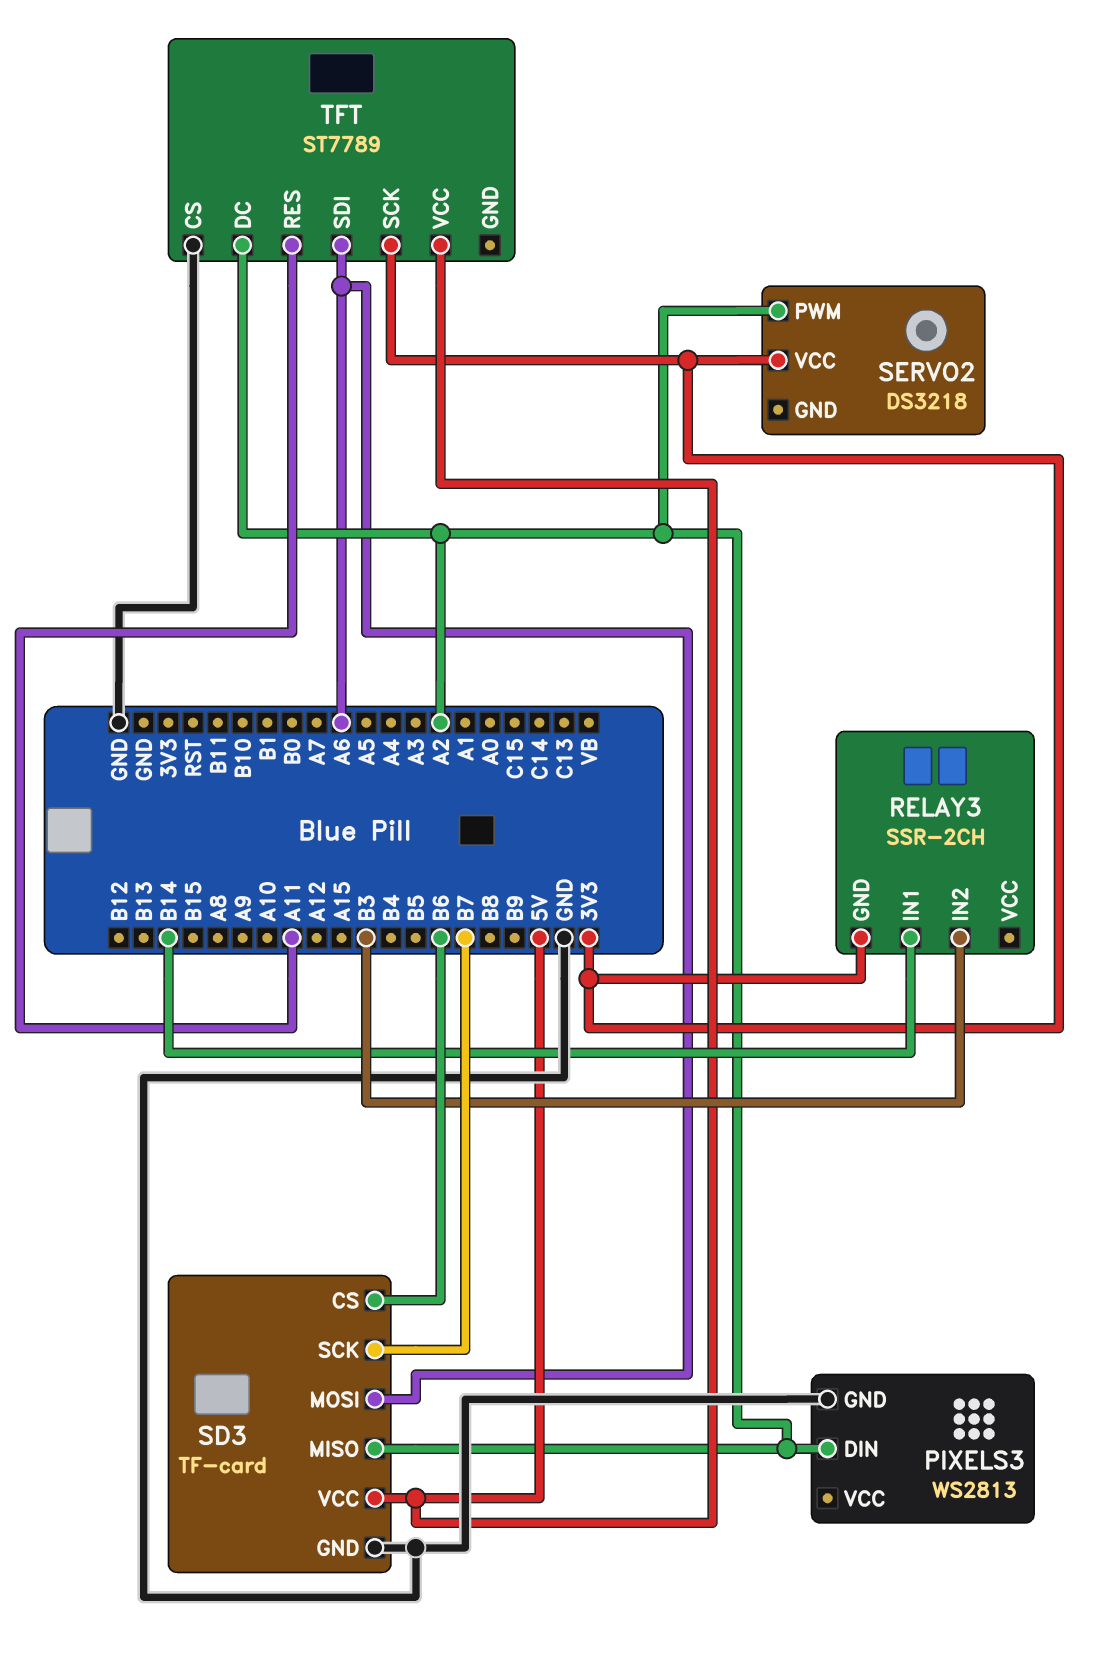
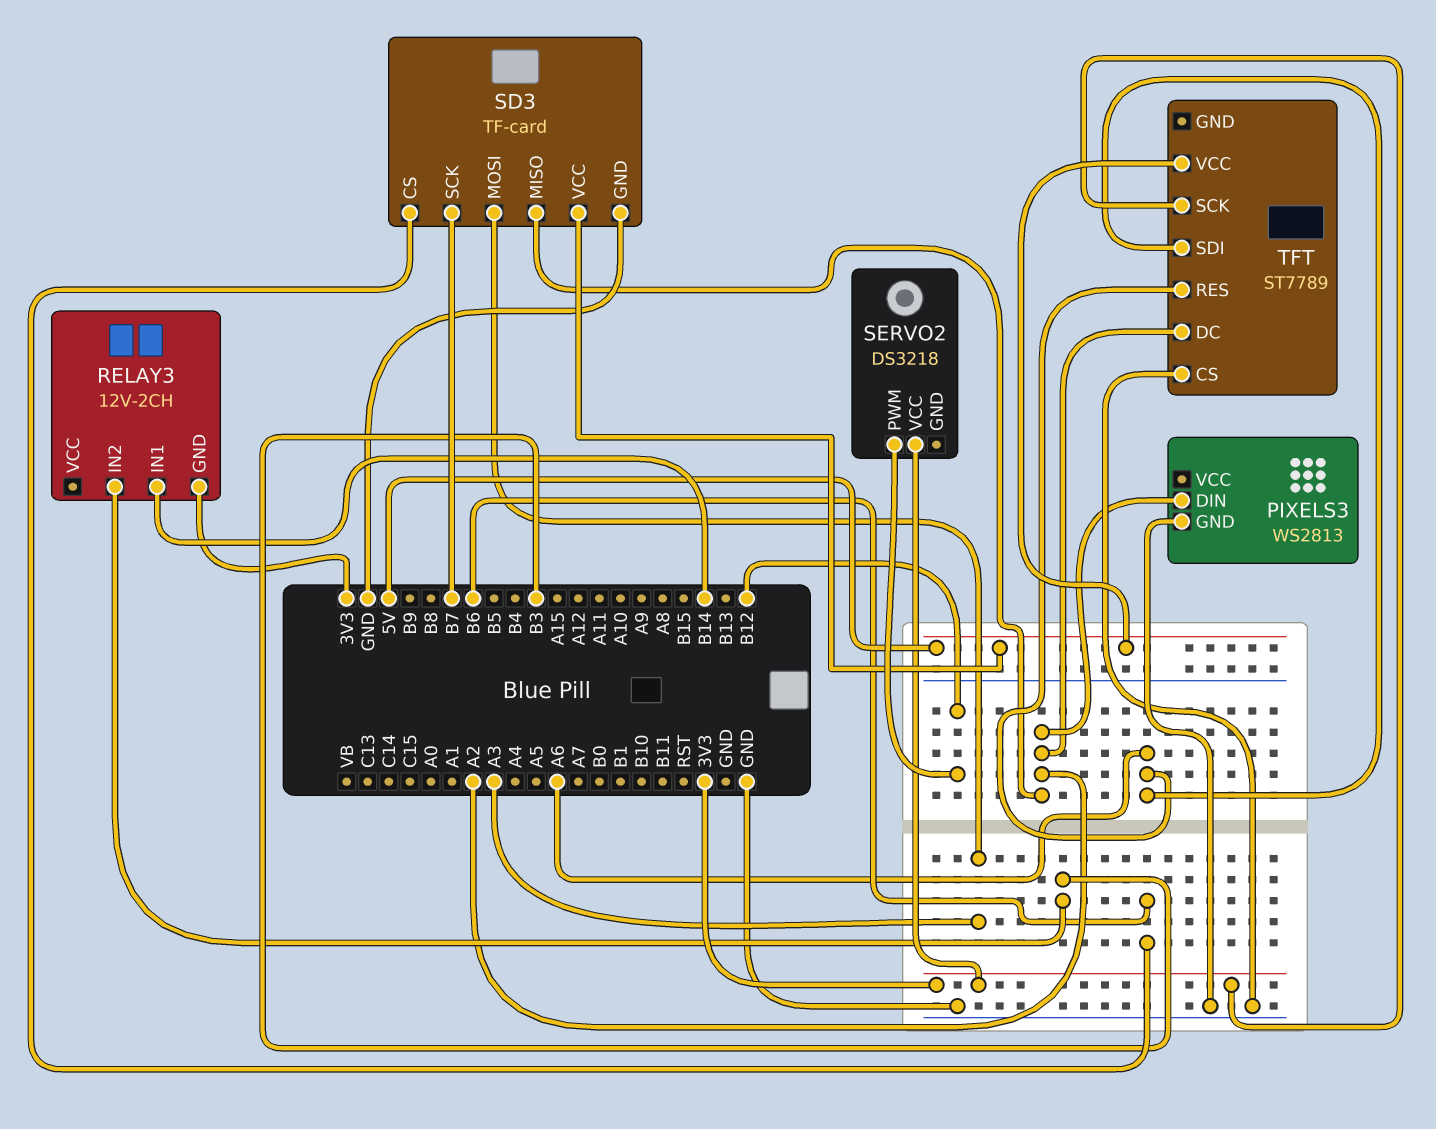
RELAY3: SSR-2CH -> 12V-2CH
SD3 pin MOSI: A6 -> A3
SERVO2 pin PWM: A2 -> B12
TFT pin RES: A11 -> A6

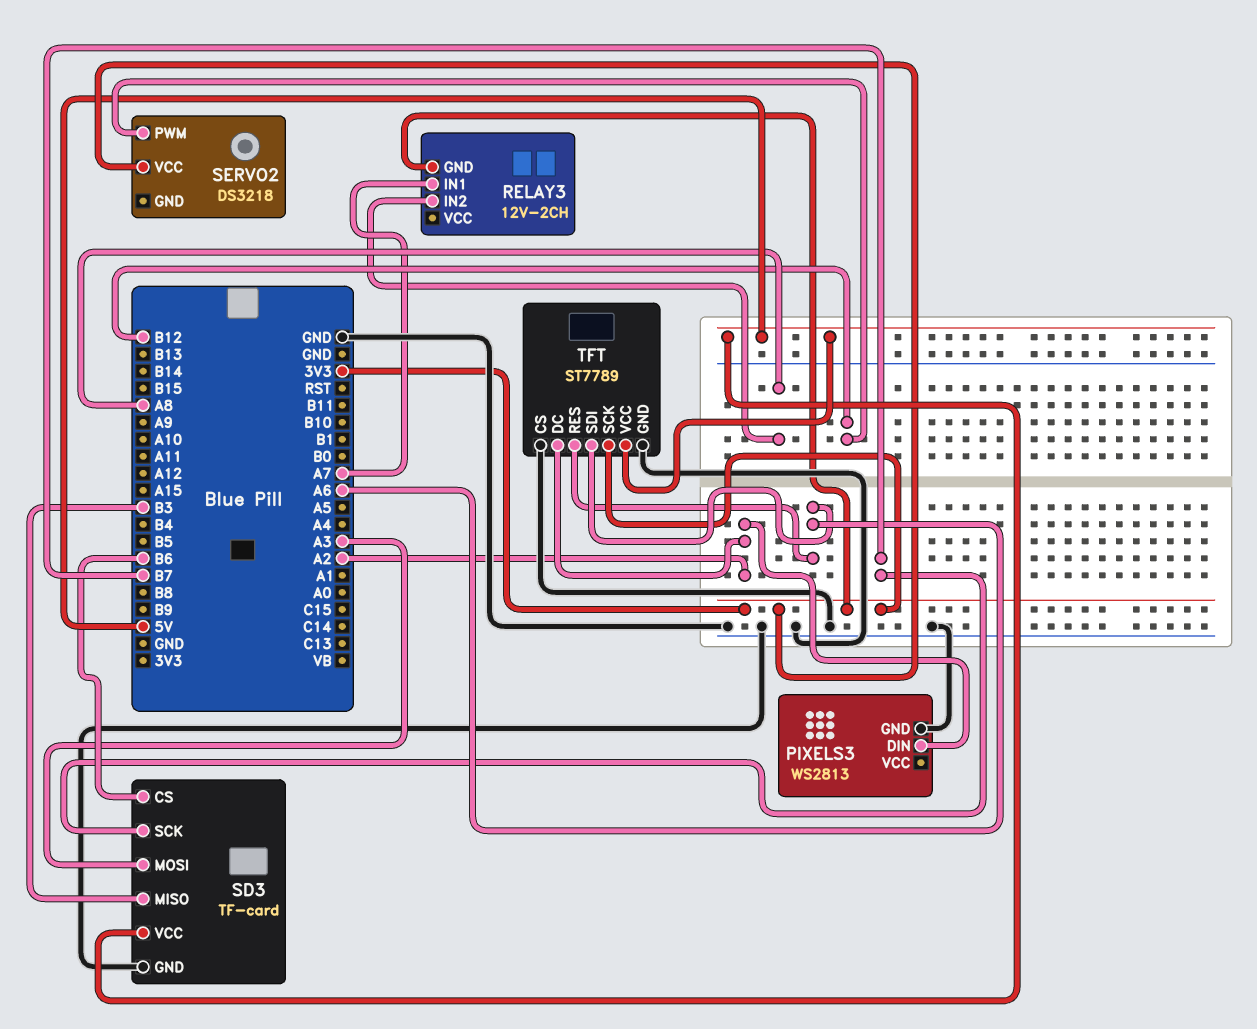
RELAY3 pin IN1: B14 -> A7
RELAY3 pin IN2: B3 -> A8
SD3 pin MISO: A2 -> B3
TFT pin GND: none -> GND

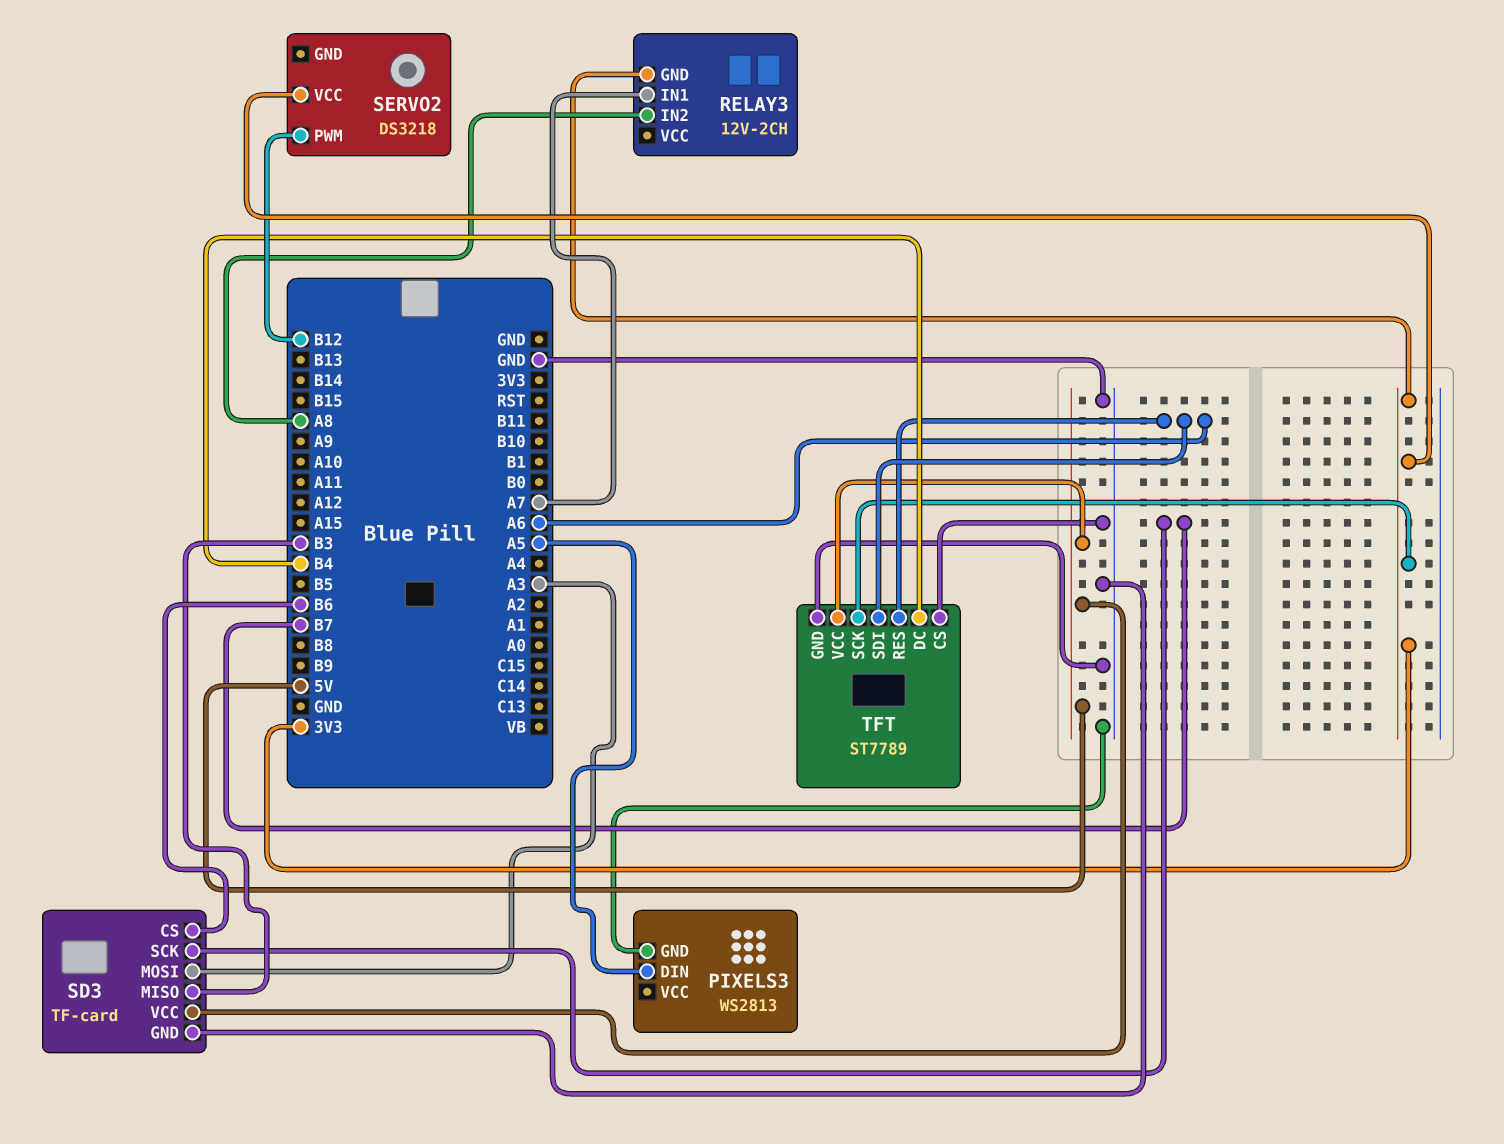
PIXELS3 pin DIN: A2 -> A5
TFT pin DC: A2 -> B4

